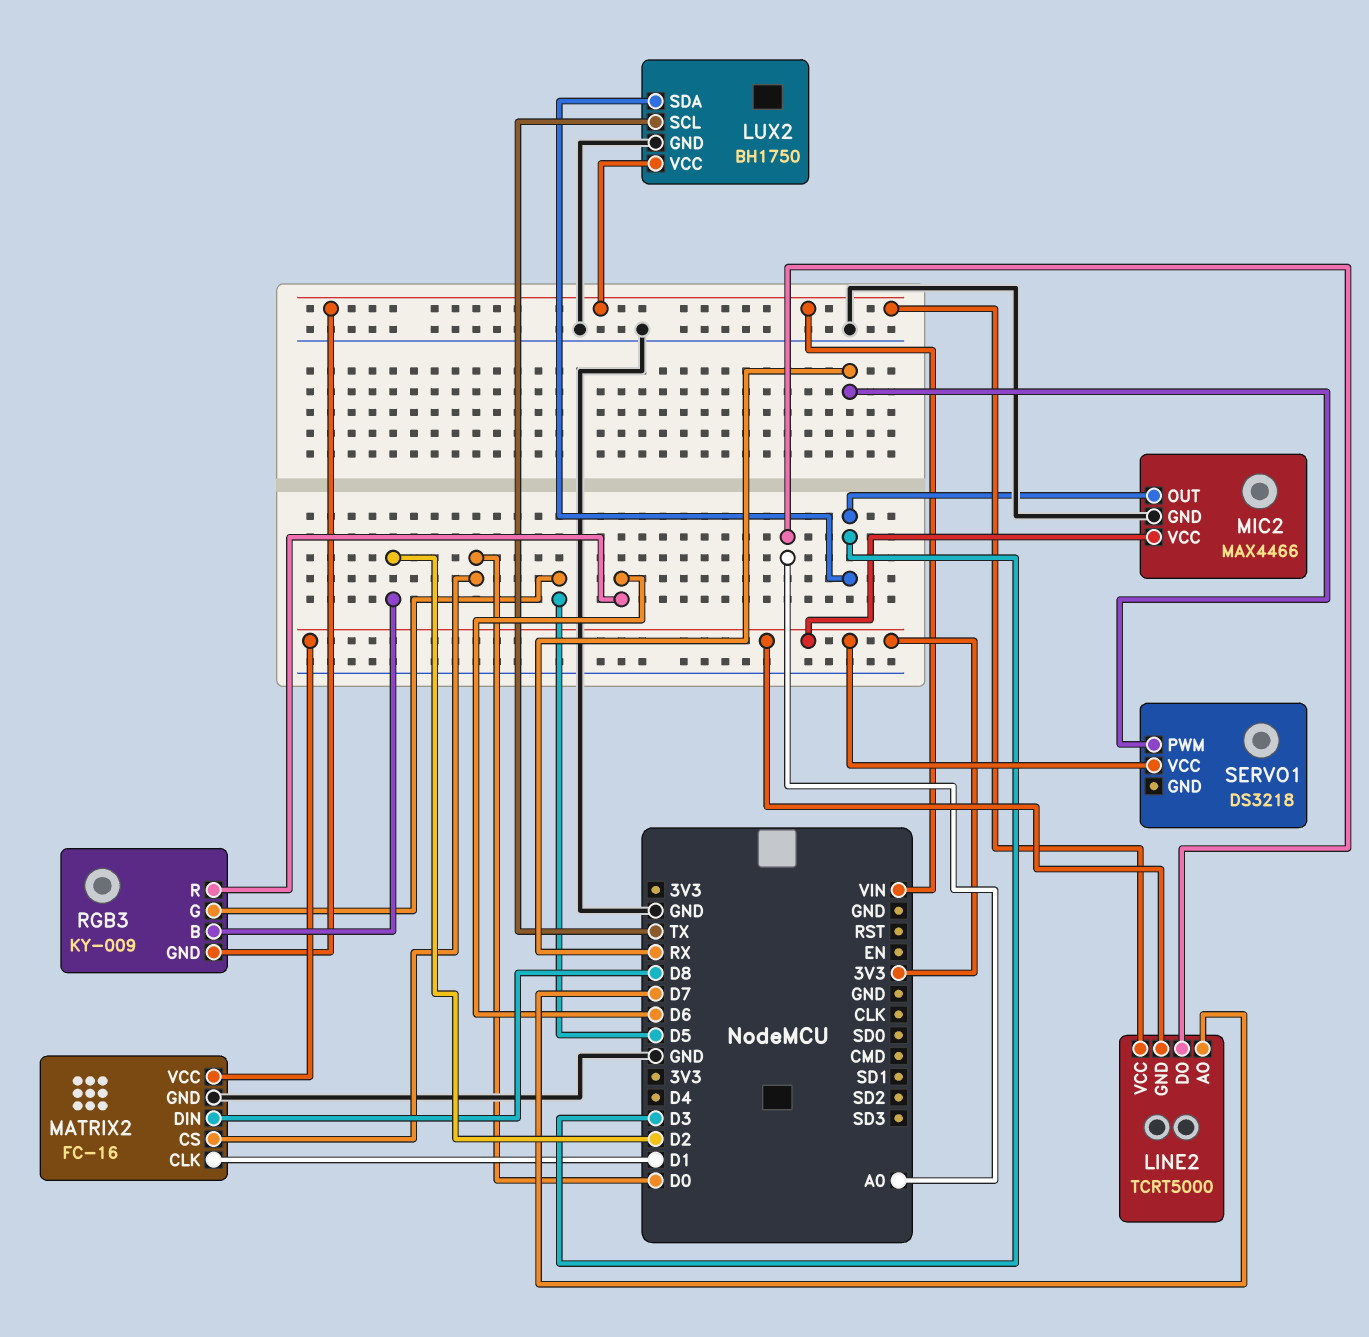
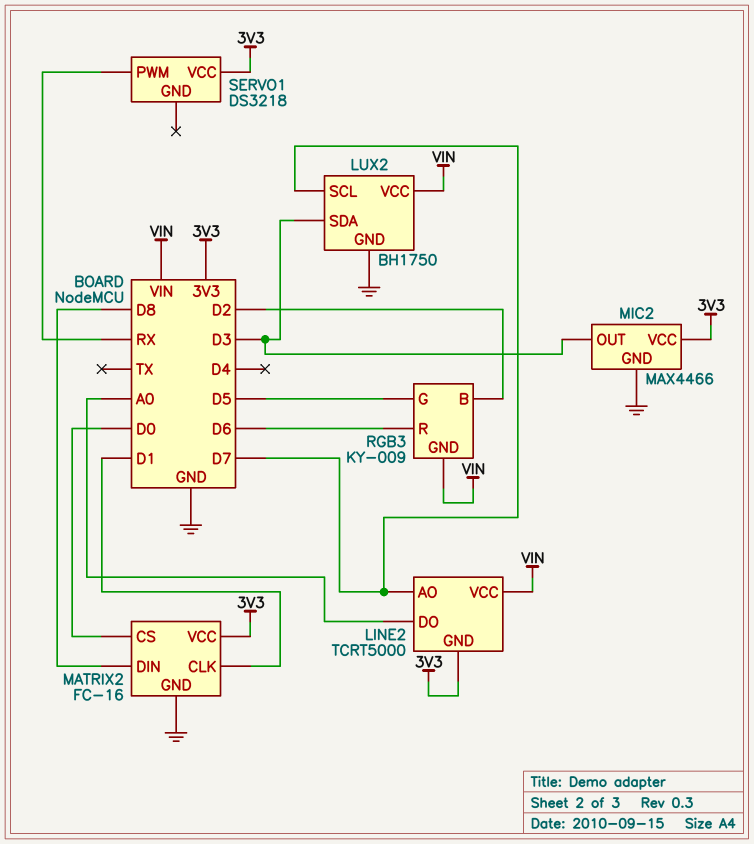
LUX2 pin SCL: TX -> D7

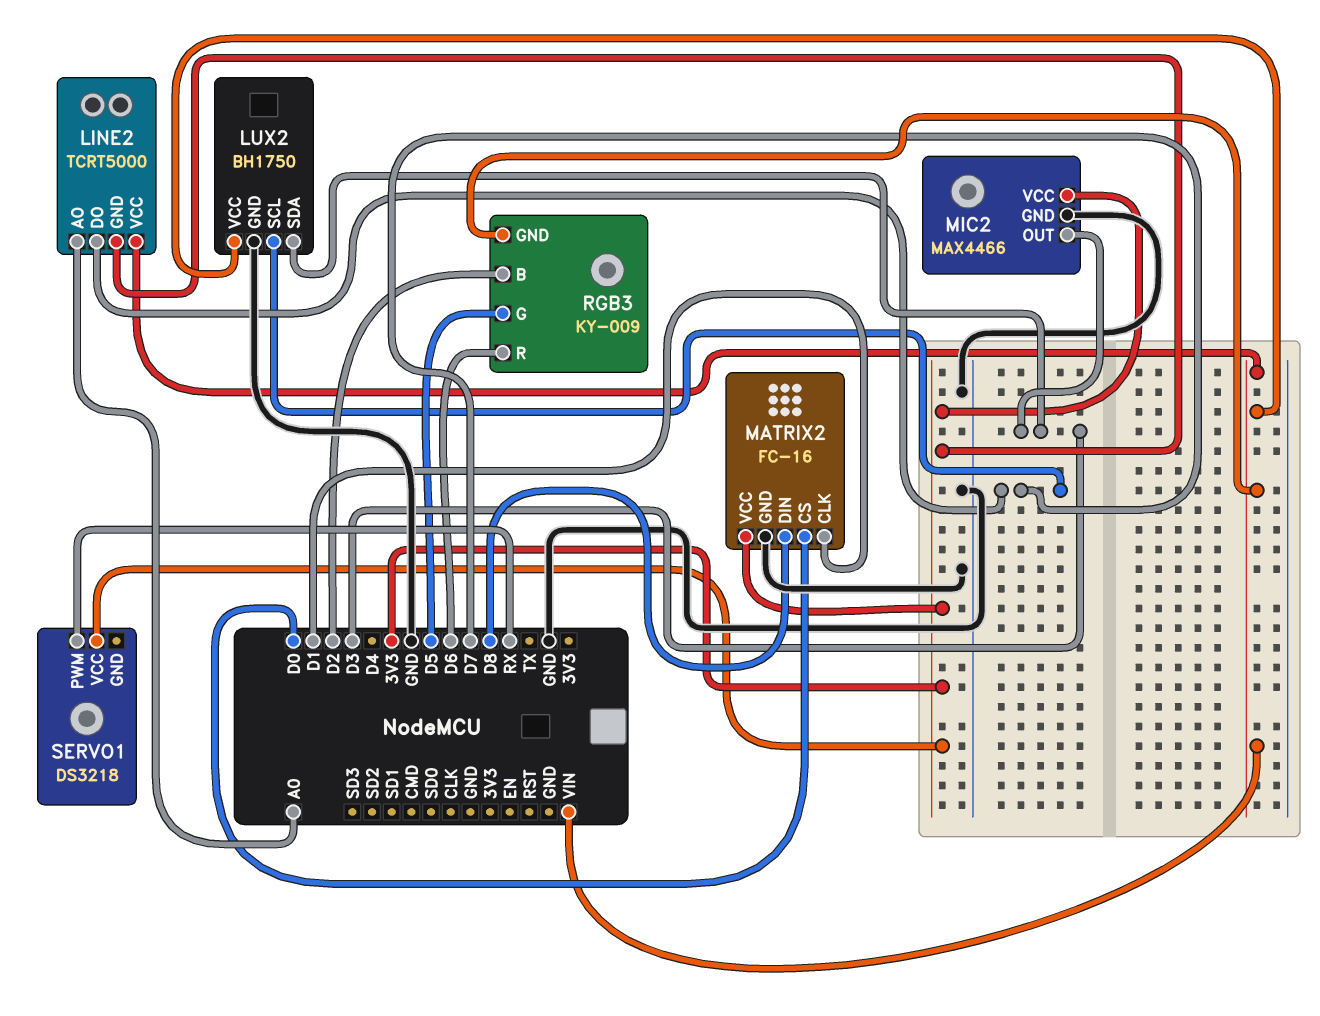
LINE2 pin AO: D7 -> A0
LINE2 pin DO: A0 -> D7

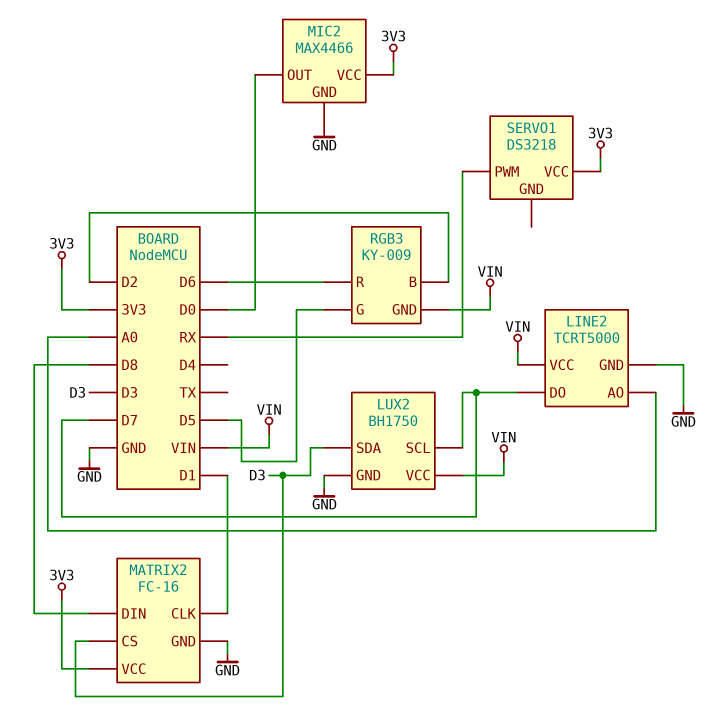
LINE2 pin GND: 3V3 -> GND
MATRIX2 pin CS: D0 -> D3
MIC2 pin OUT: D3 -> D0

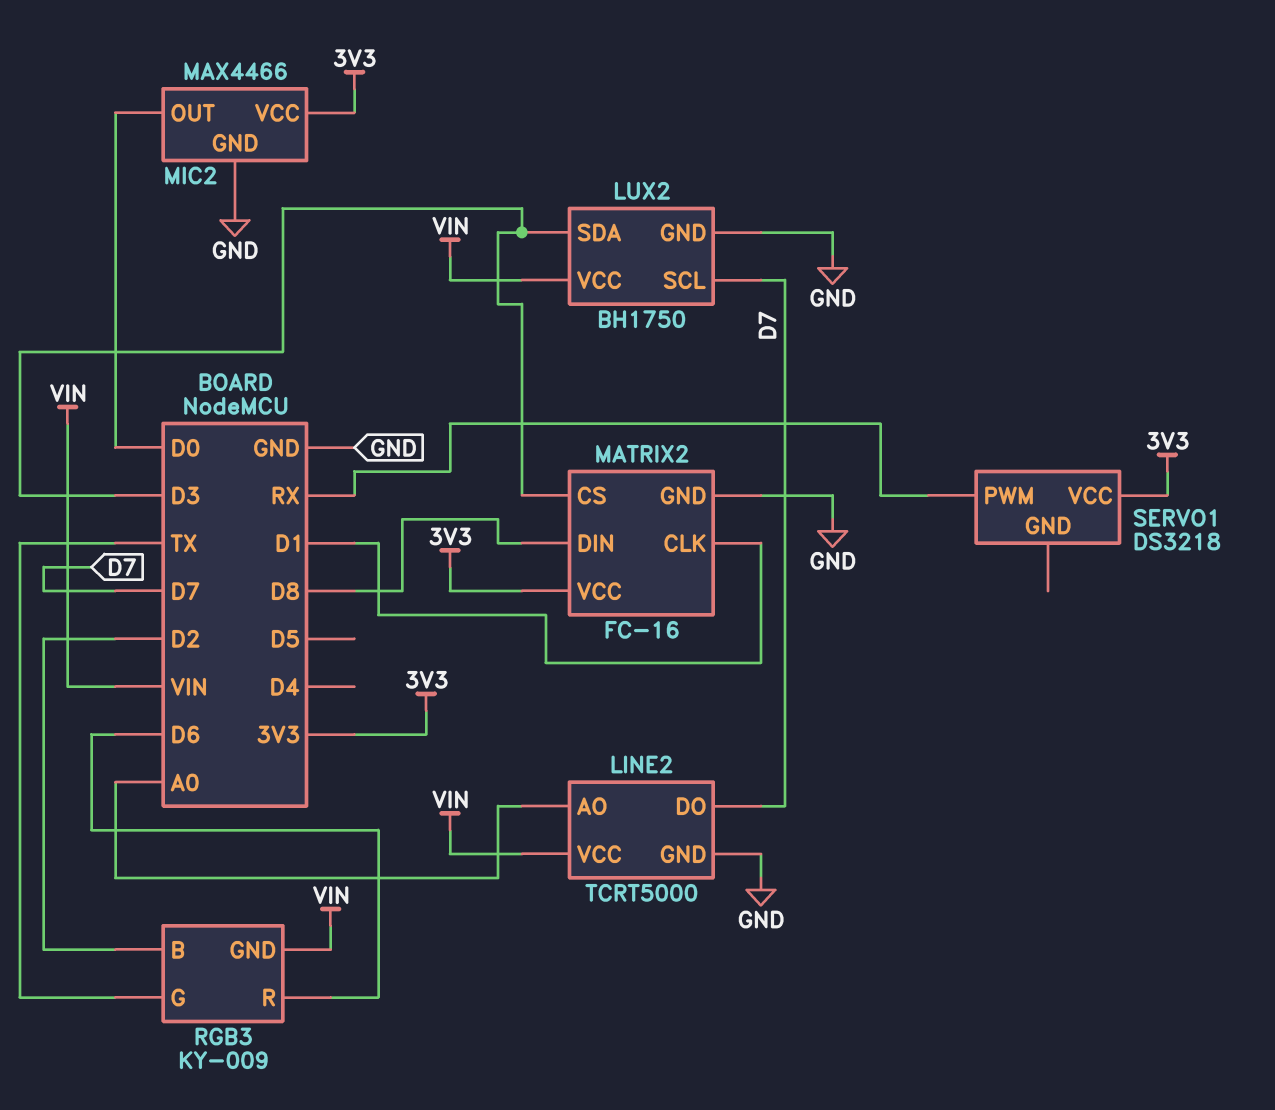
RGB3 pin G: D5 -> TX

